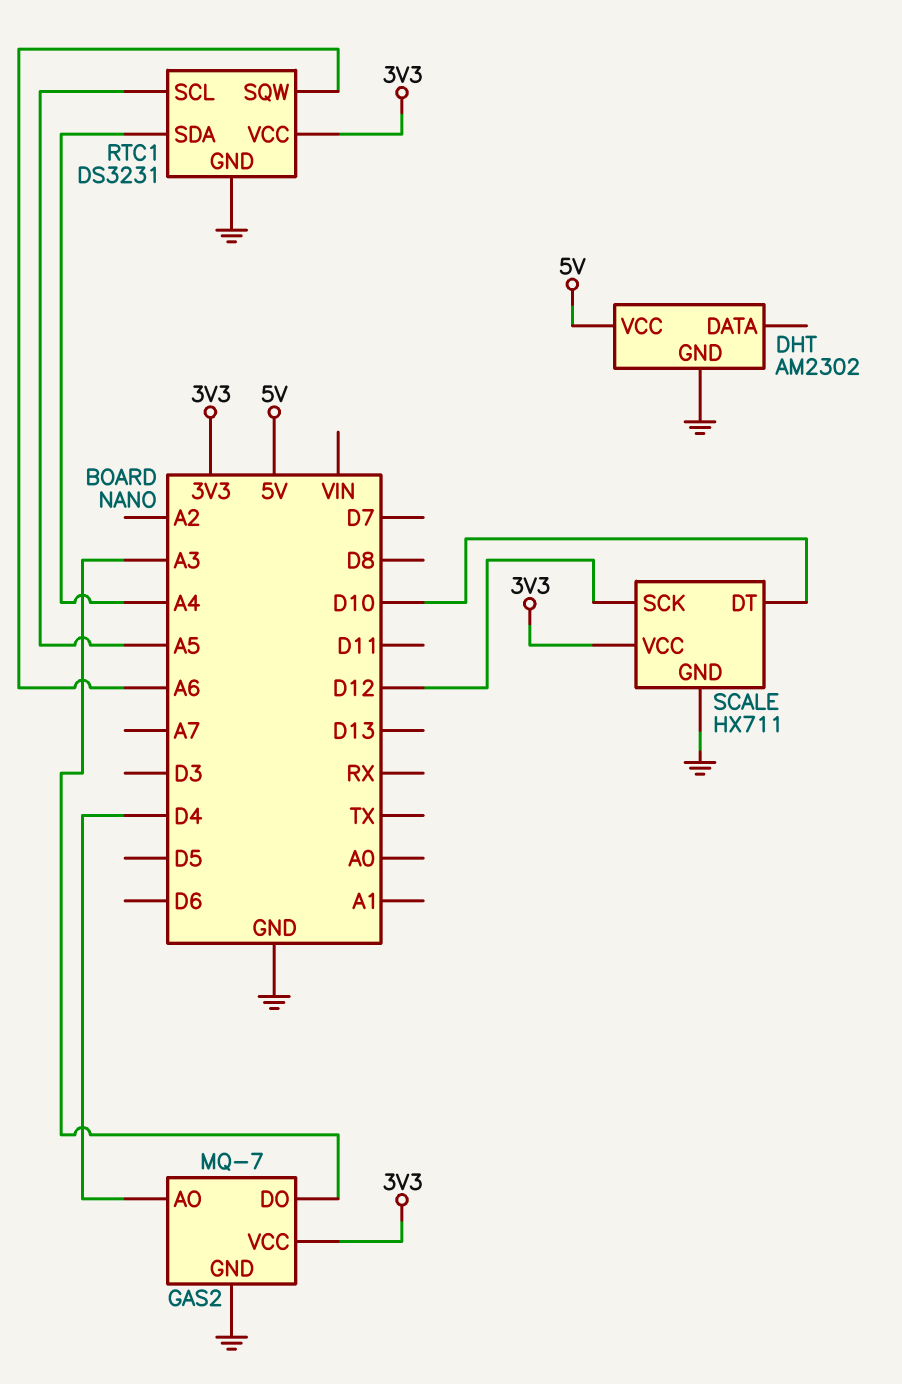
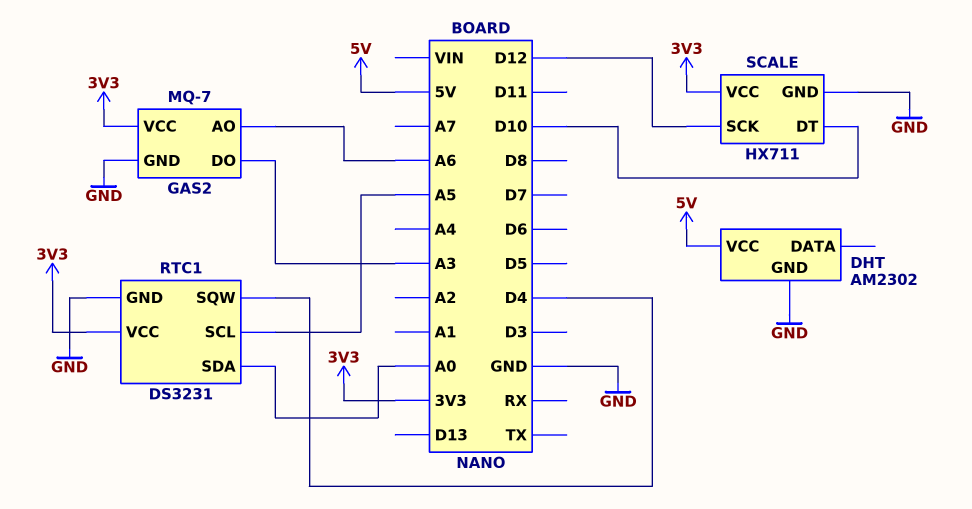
GAS2 pin AO: D4 -> A6
RTC1 pin SDA: A4 -> A0
RTC1 pin SQW: A6 -> D4

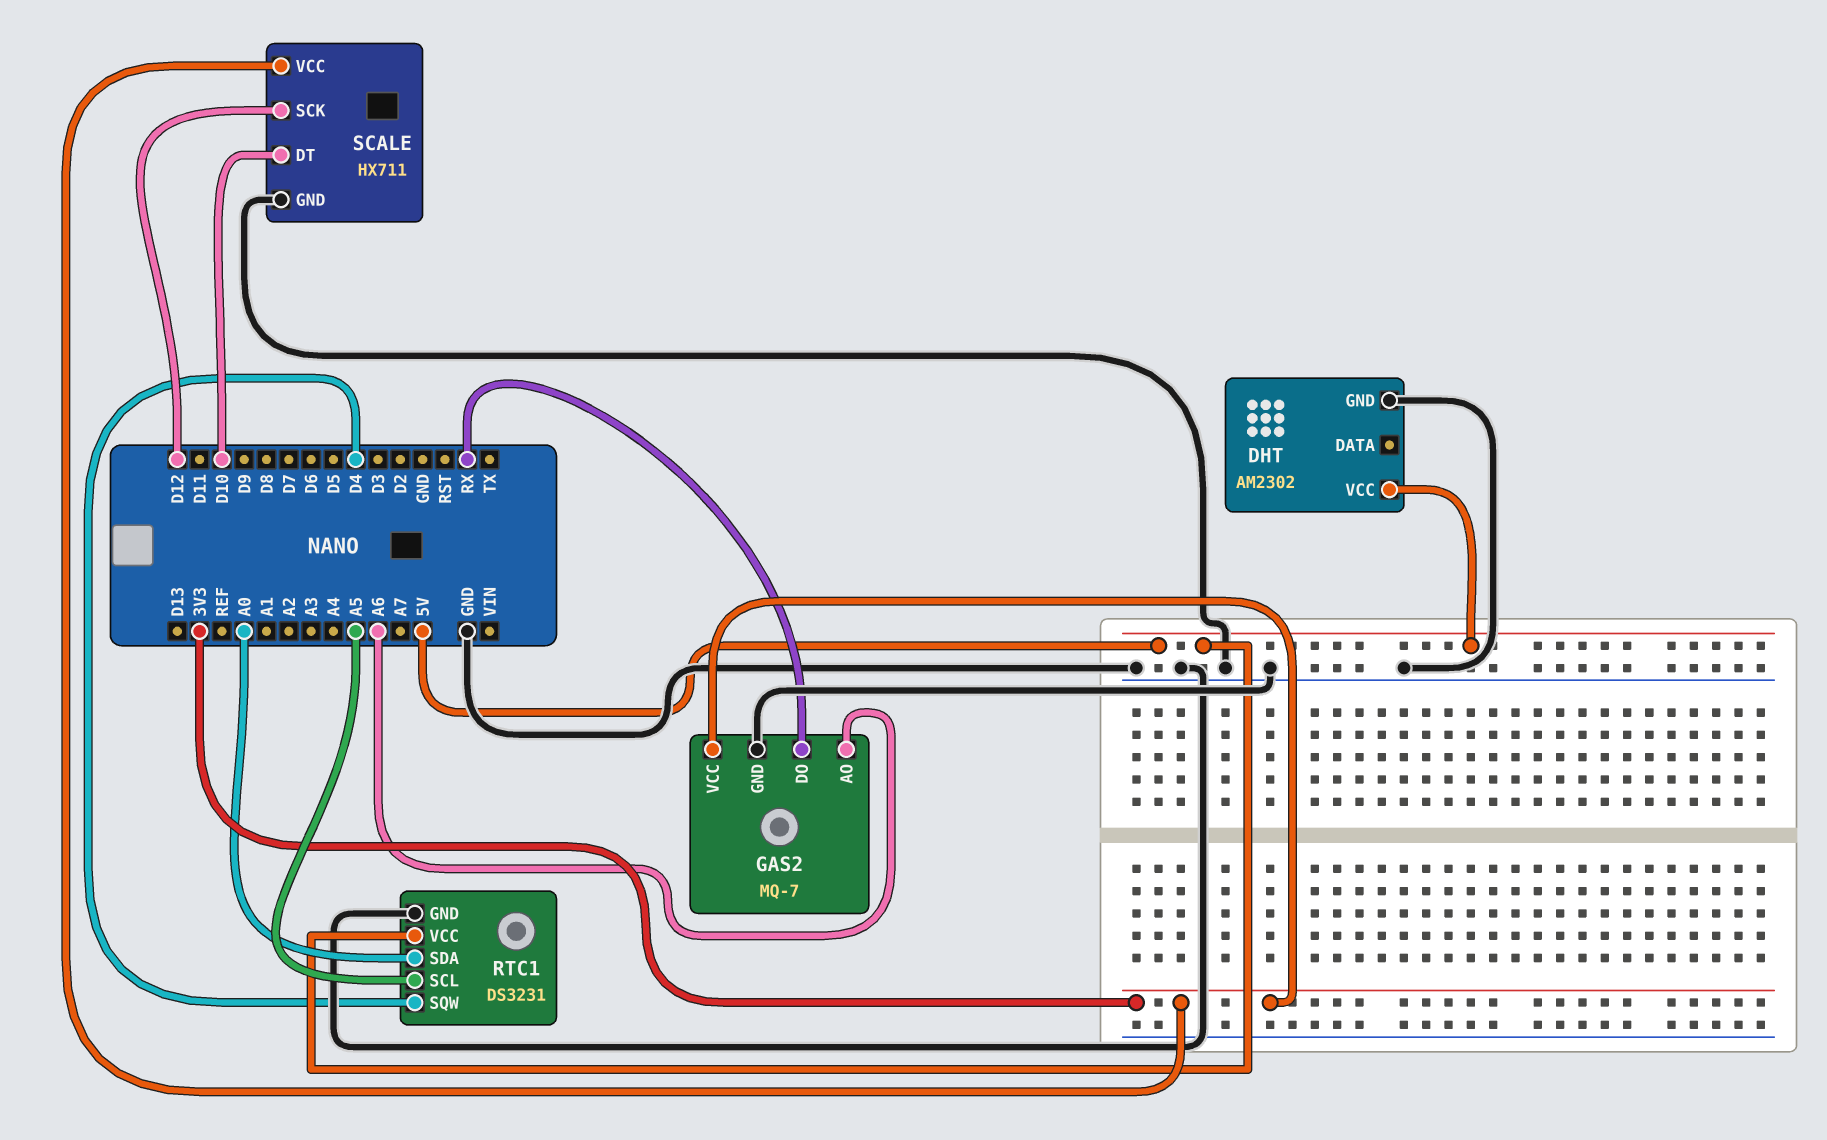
GAS2 pin DO: A3 -> RX
RTC1 pin VCC: 3V3 -> 5V

